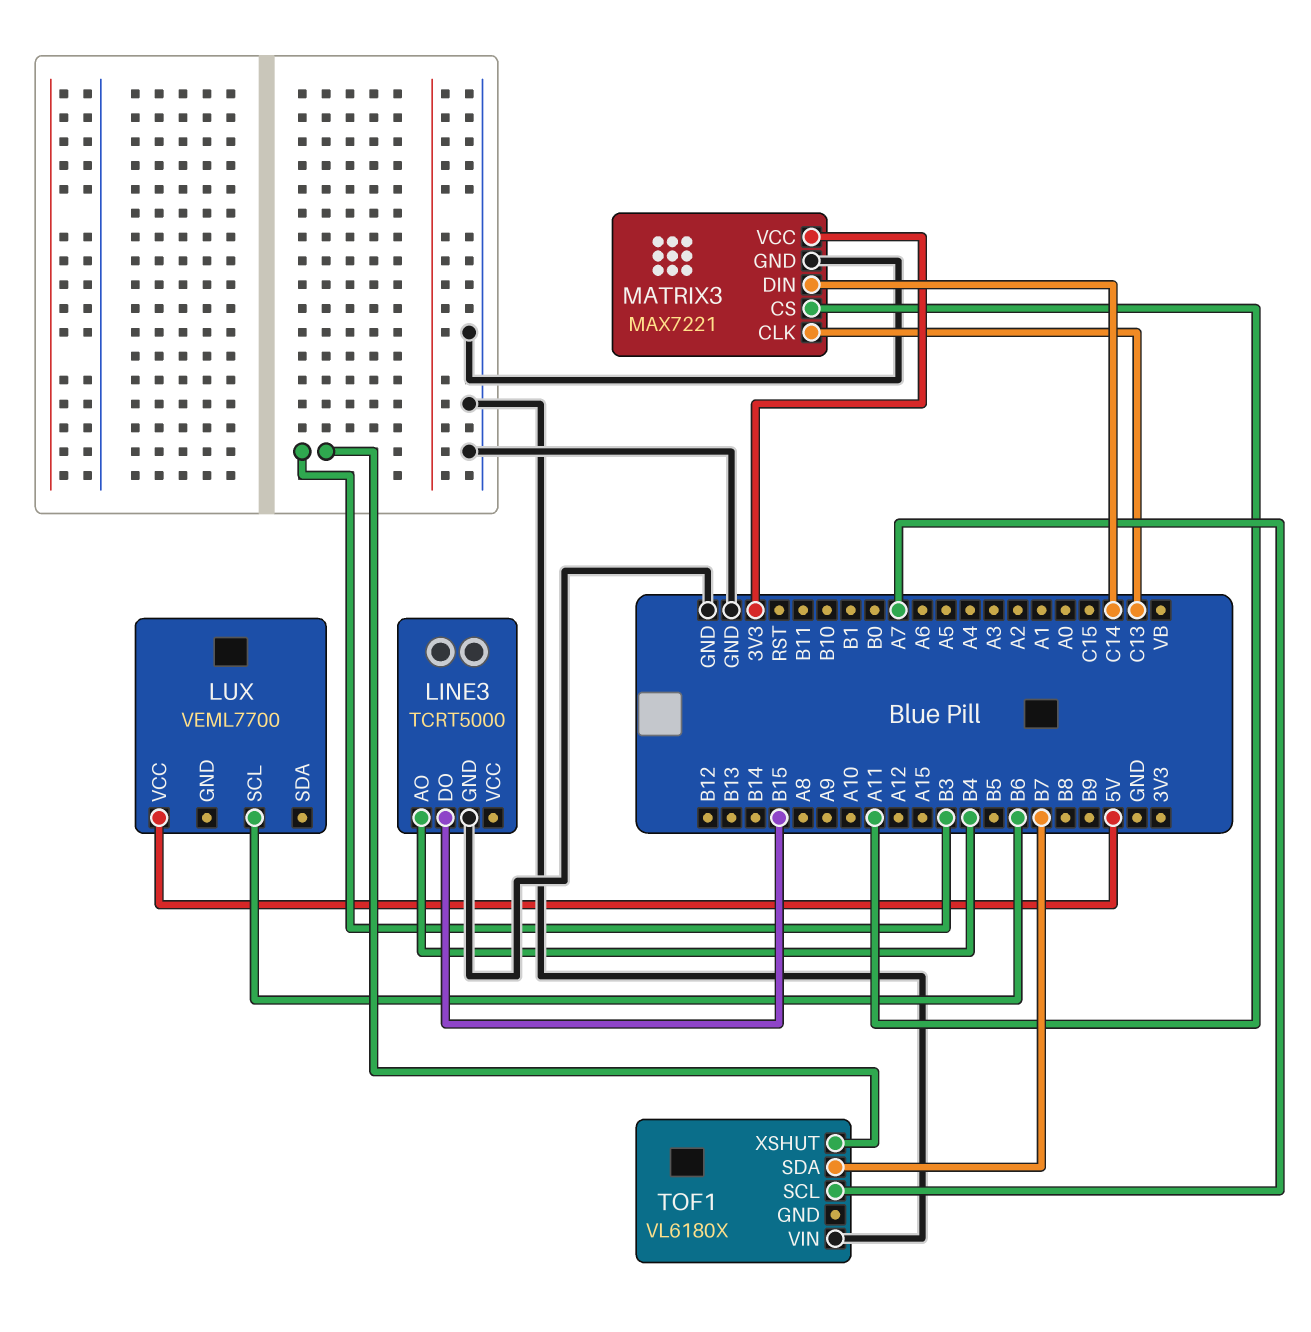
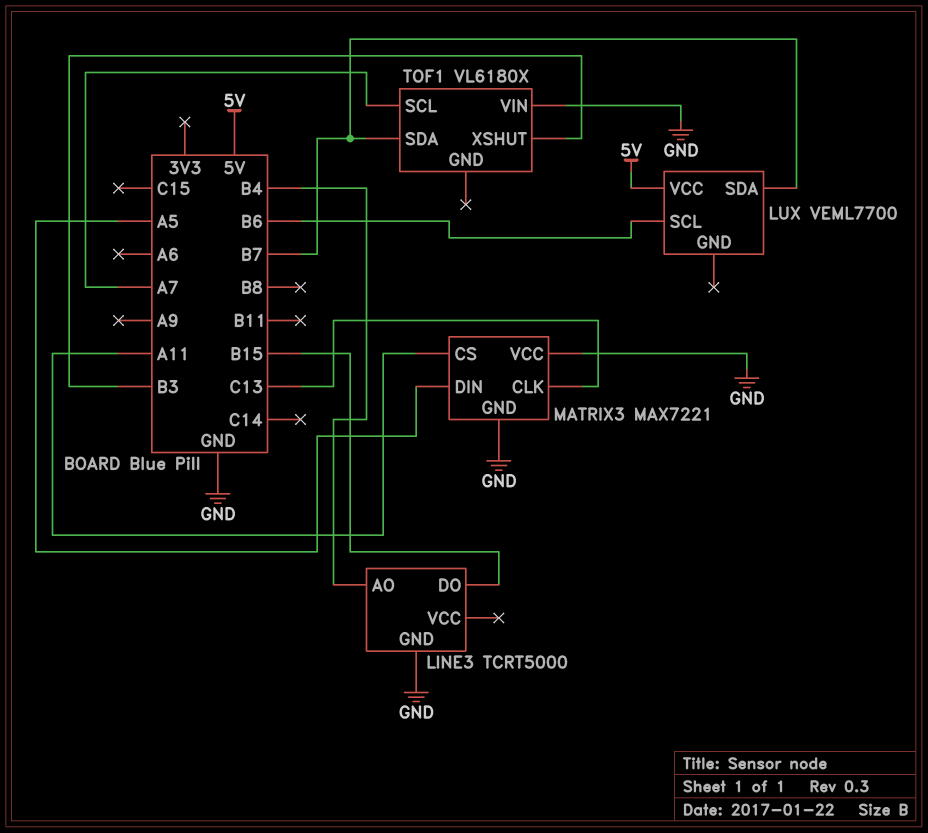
LUX pin SDA: none -> B7
MATRIX3 pin DIN: C14 -> A5
MATRIX3 pin VCC: 3V3 -> GND

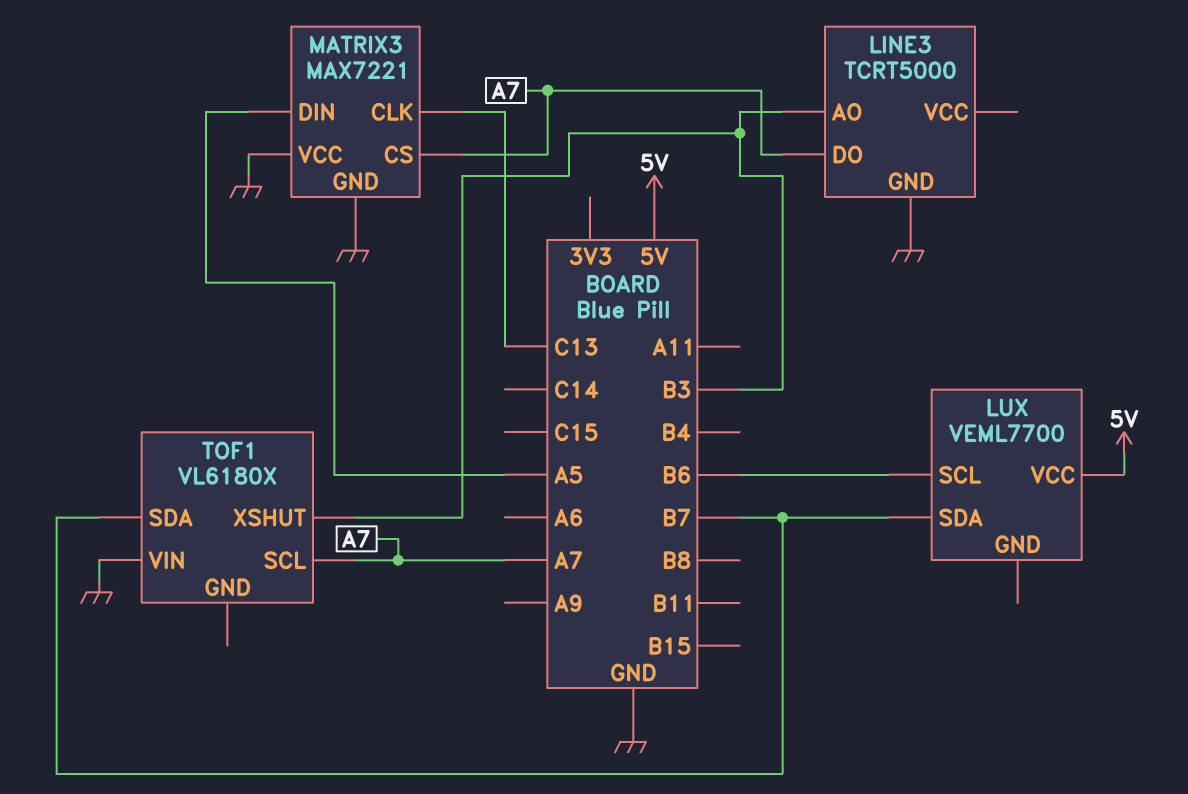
LINE3 pin AO: B4 -> B3
LINE3 pin DO: B15 -> A7
MATRIX3 pin CS: A11 -> A7

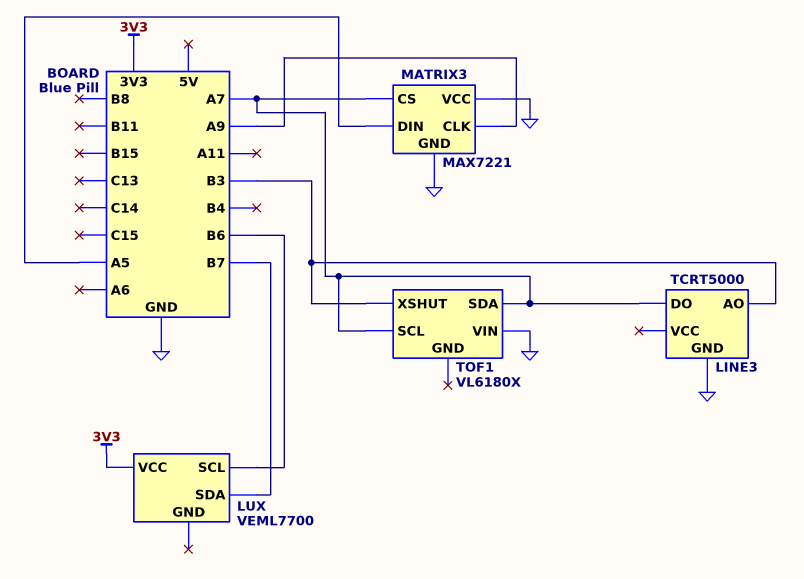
LUX pin VCC: 5V -> 3V3
MATRIX3 pin CLK: C13 -> A9
TOF1 pin SDA: B7 -> A7

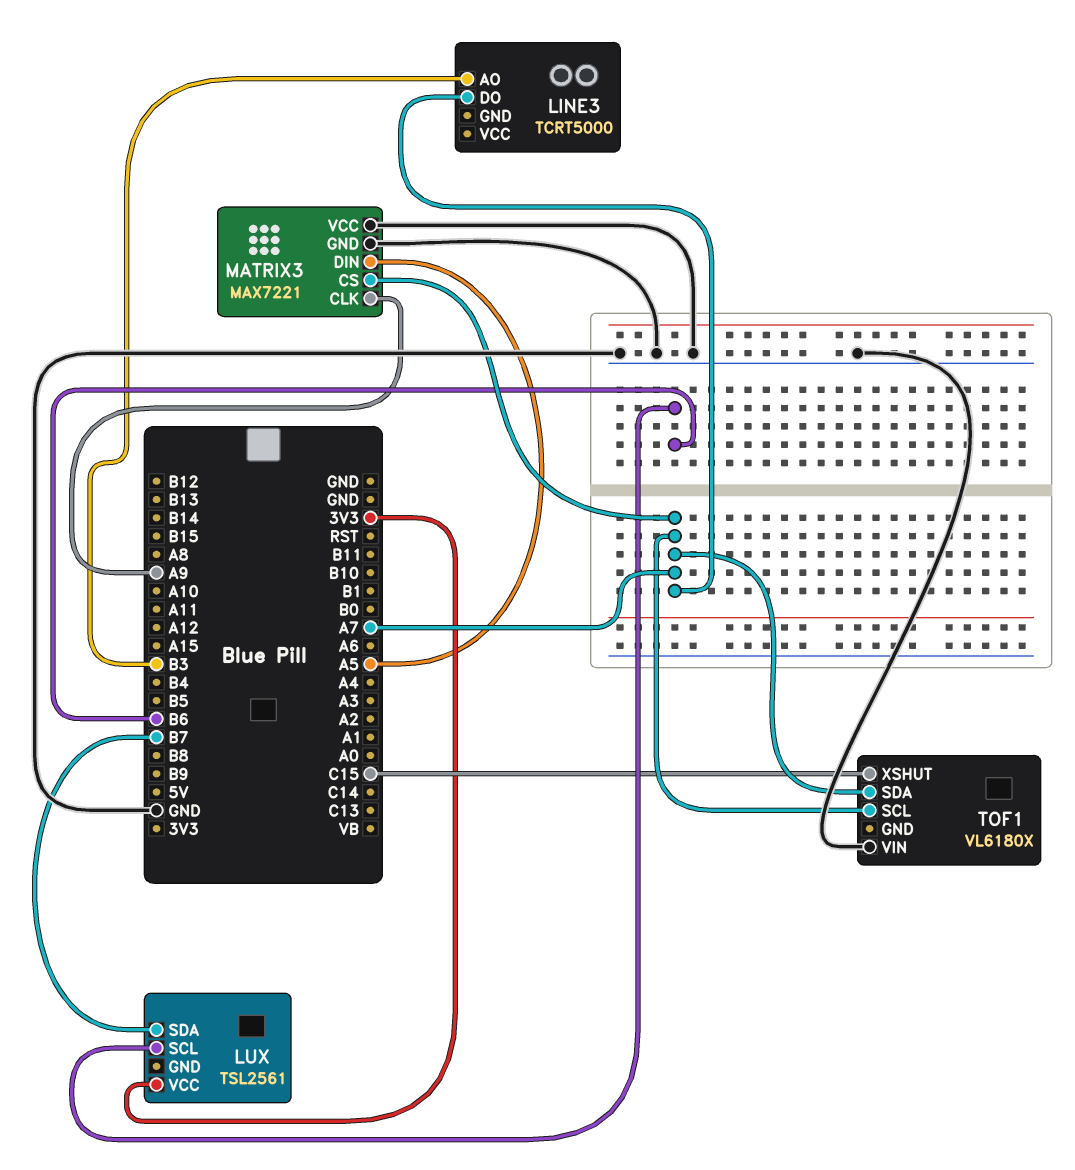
LINE3 pin GND: GND -> none
LUX: VEML7700 -> TSL2561
TOF1 pin XSHUT: B3 -> C15

